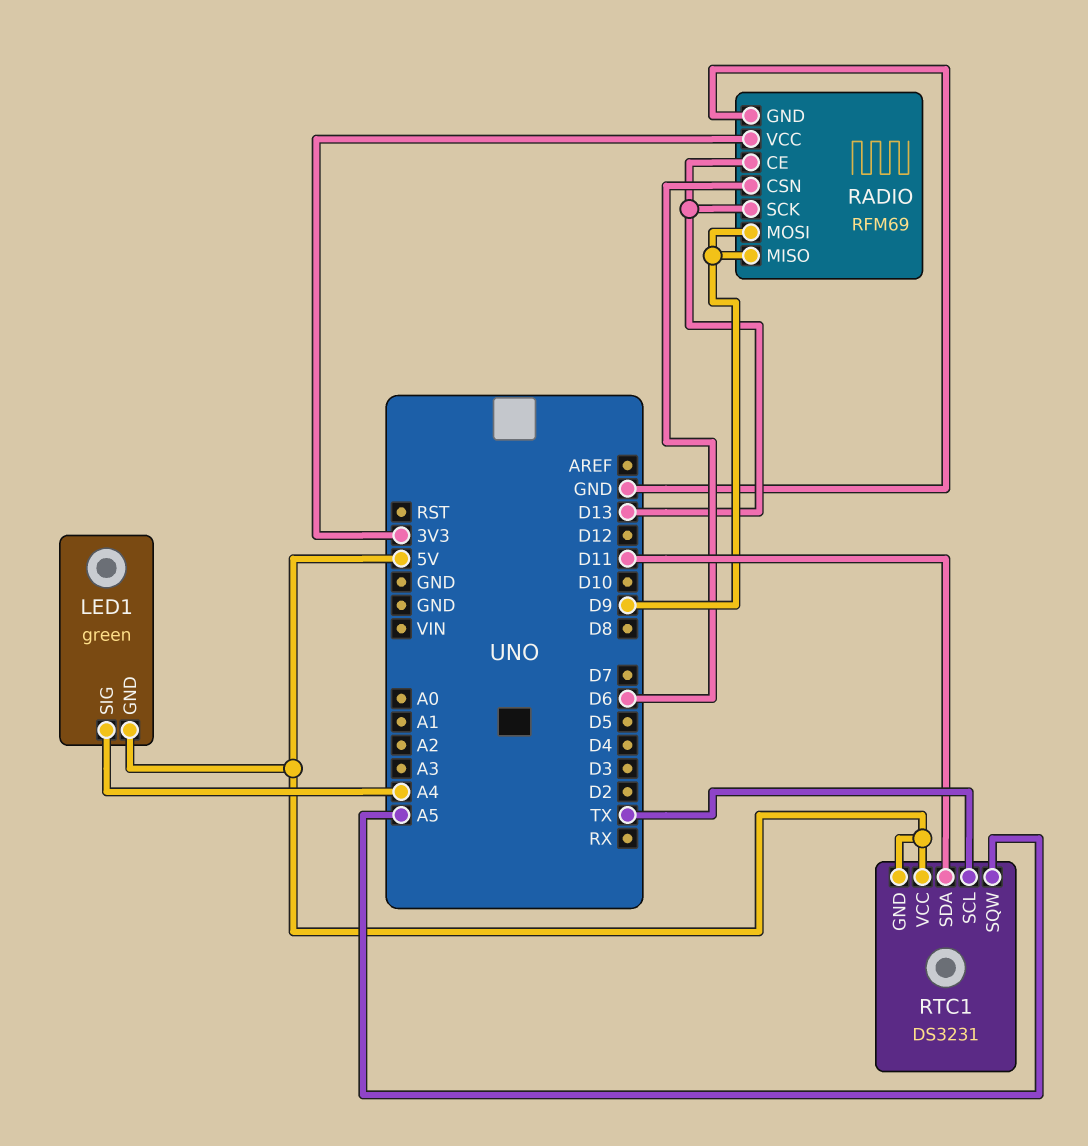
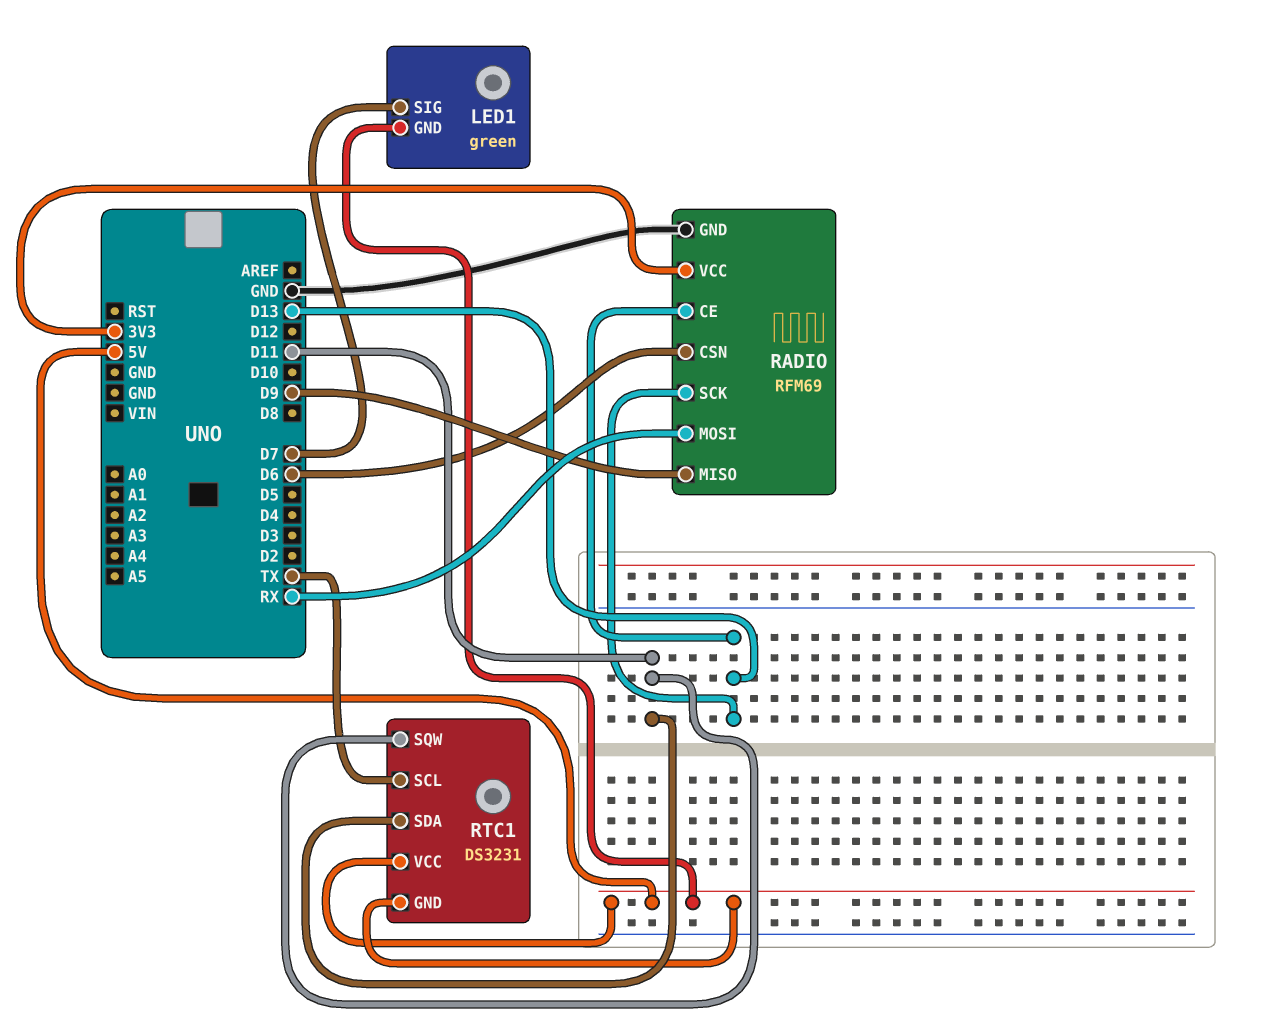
LED1 pin SIG: A4 -> D7
RADIO pin MOSI: D9 -> RX
RTC1 pin SQW: A5 -> D11

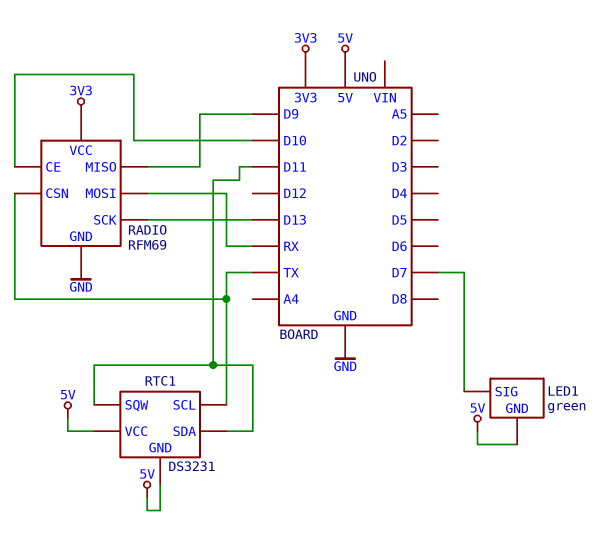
RADIO pin CE: D13 -> D10
RADIO pin CSN: D6 -> TX

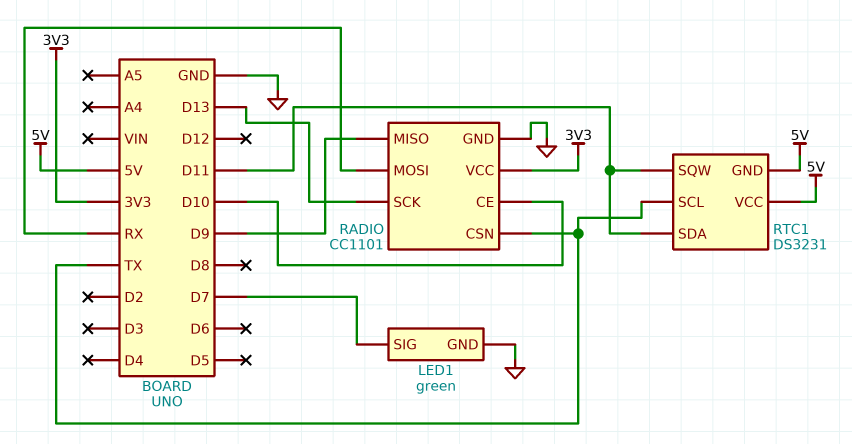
LED1 pin GND: 5V -> GND
RADIO: RFM69 -> CC1101

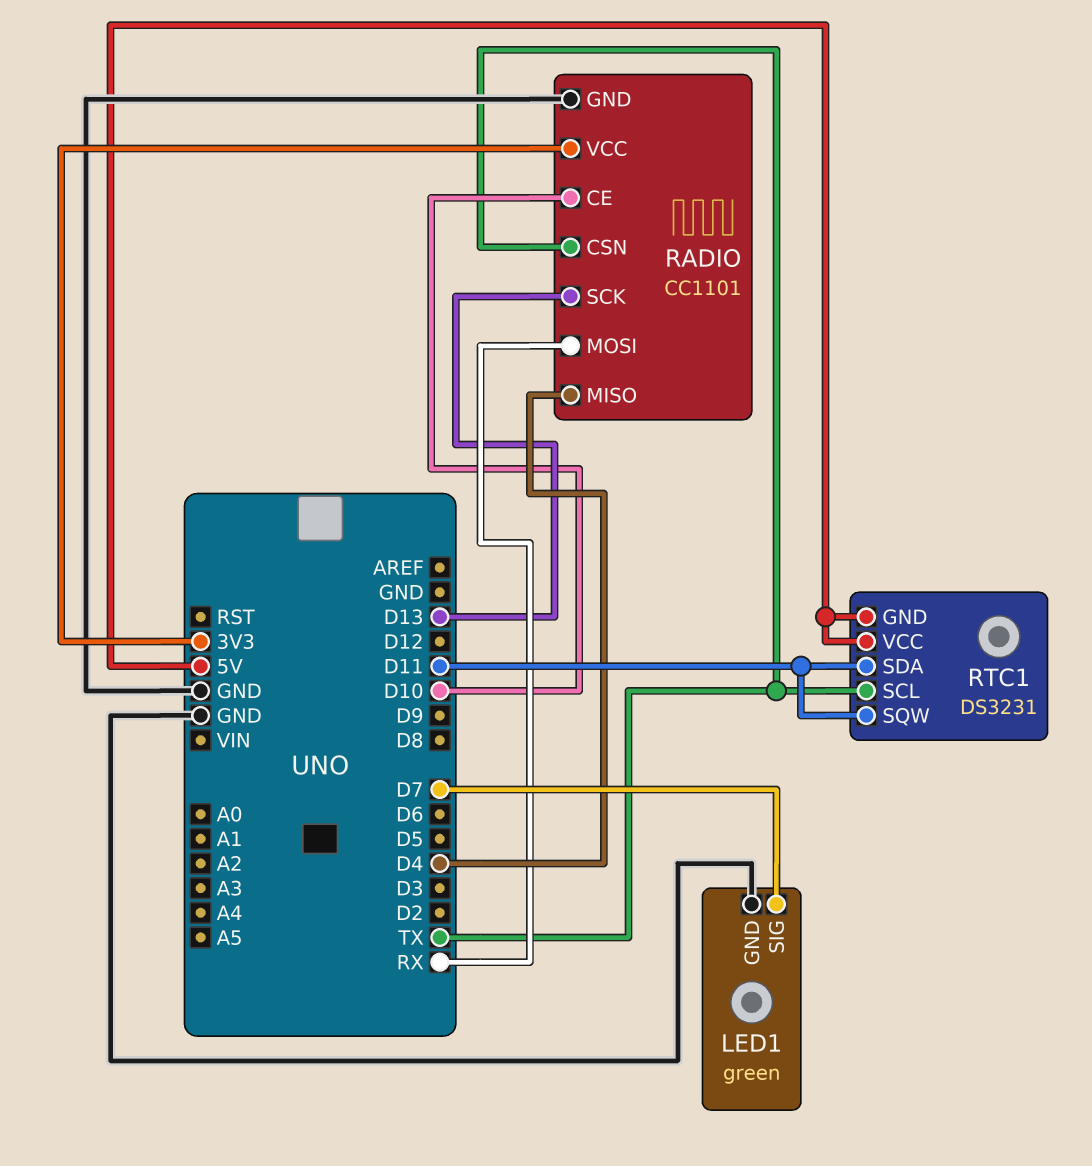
RADIO pin MISO: D9 -> D4

